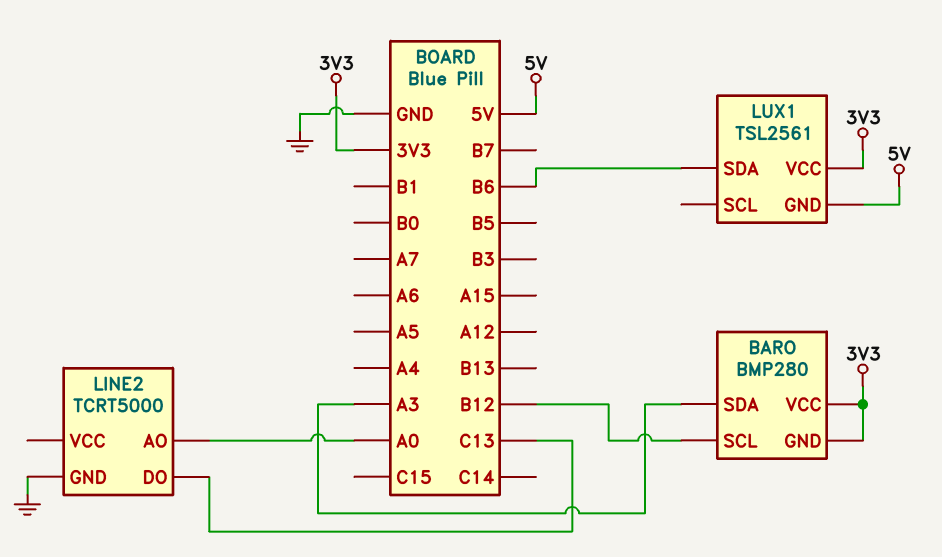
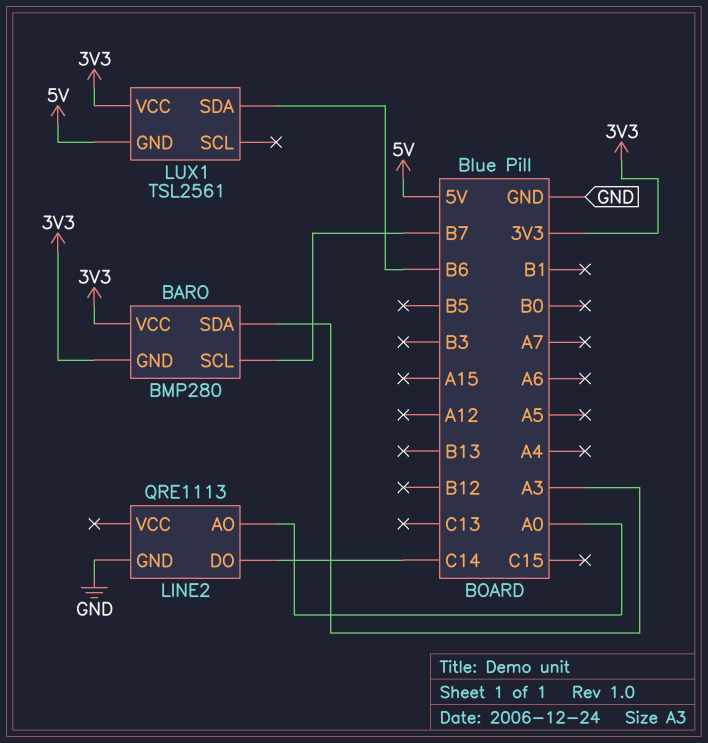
BARO pin SCL: B12 -> B7
LINE2: TCRT5000 -> QRE1113
LINE2 pin DO: C13 -> C14

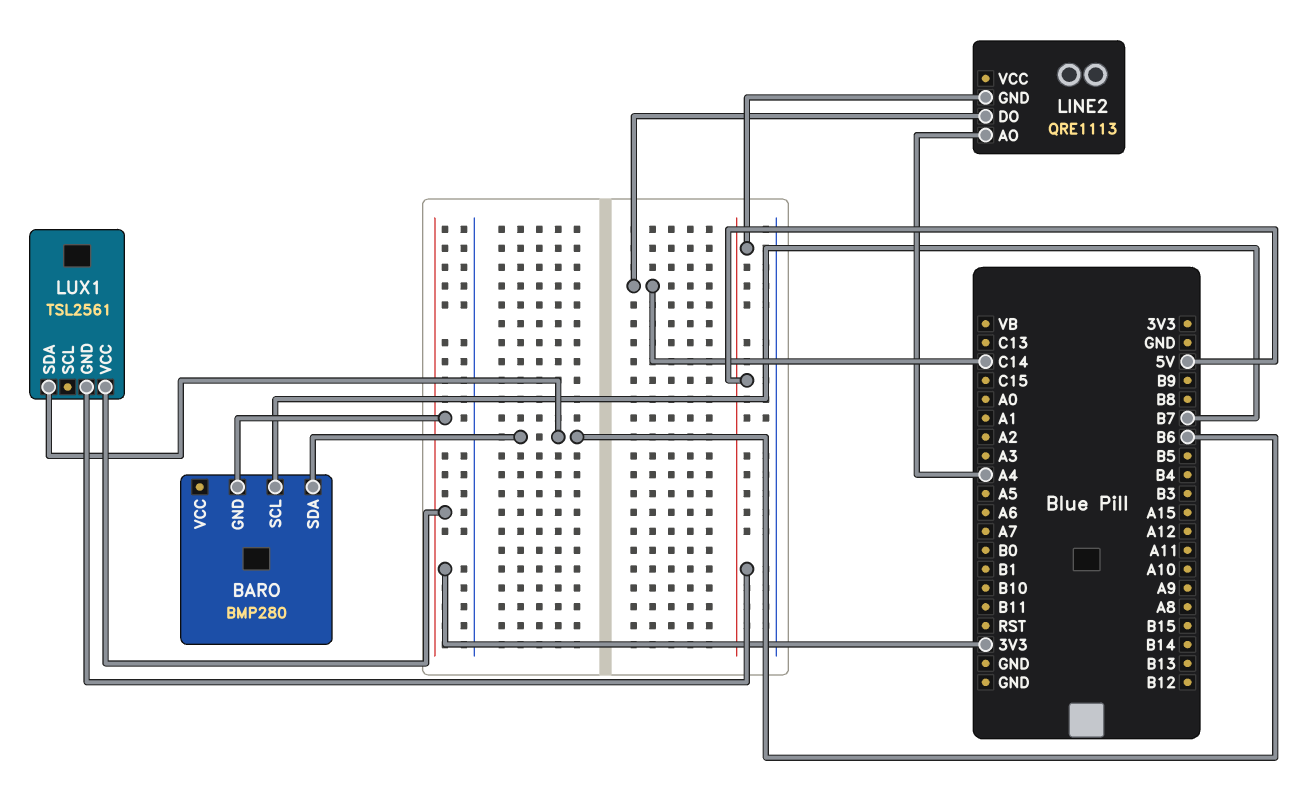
BARO pin SDA: A3 -> B6
BARO pin VCC: 3V3 -> none
LINE2 pin AO: A0 -> A4
LINE2 pin GND: GND -> 5V

